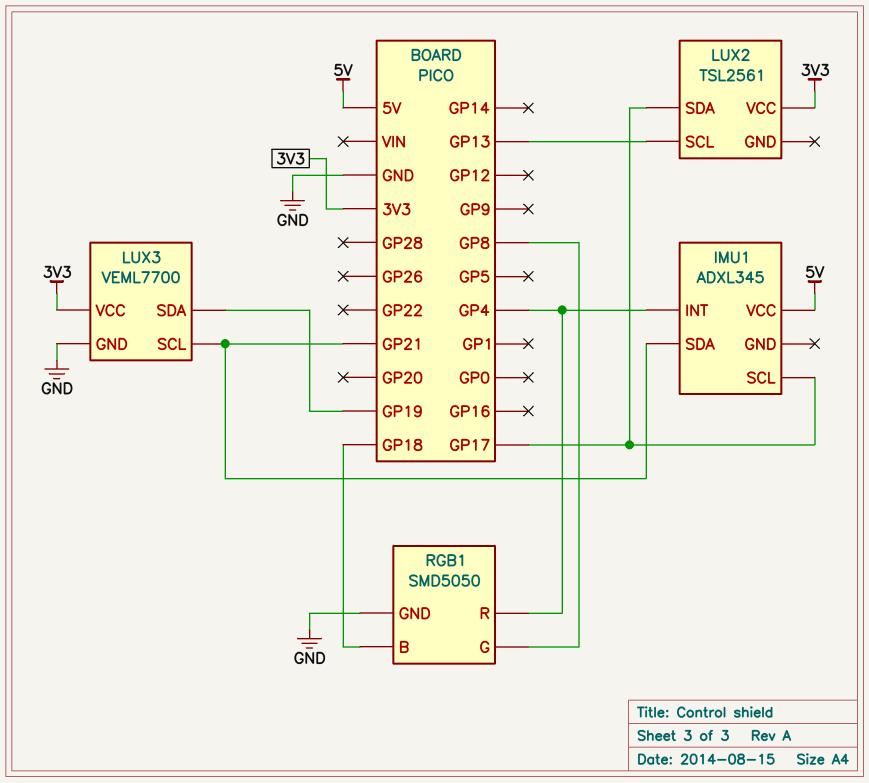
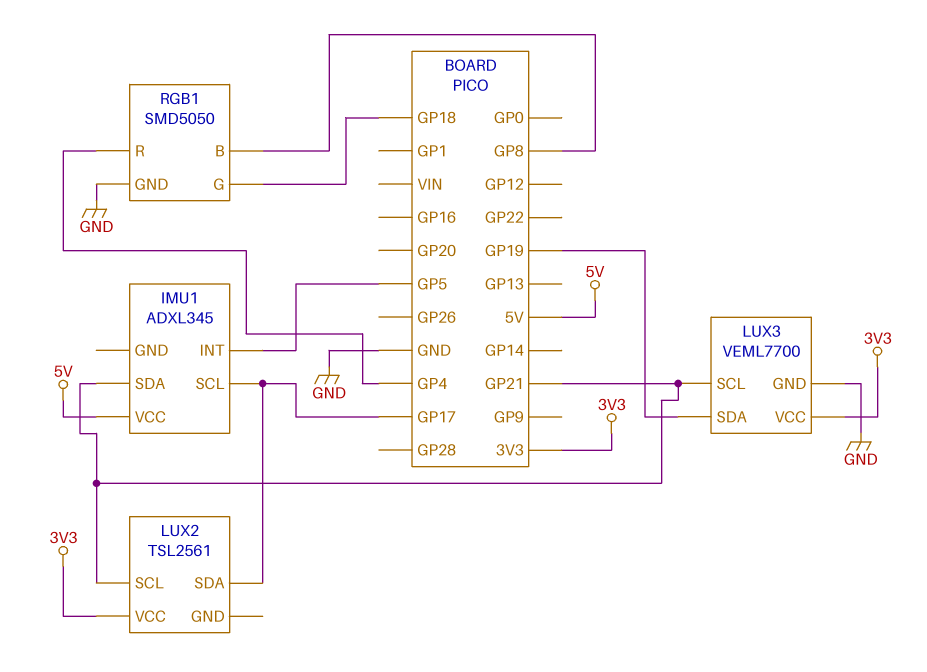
IMU1 pin INT: GP4 -> GP5
LUX2 pin SCL: GP13 -> GP21
RGB1 pin B: GP18 -> GP8
RGB1 pin G: GP8 -> GP18

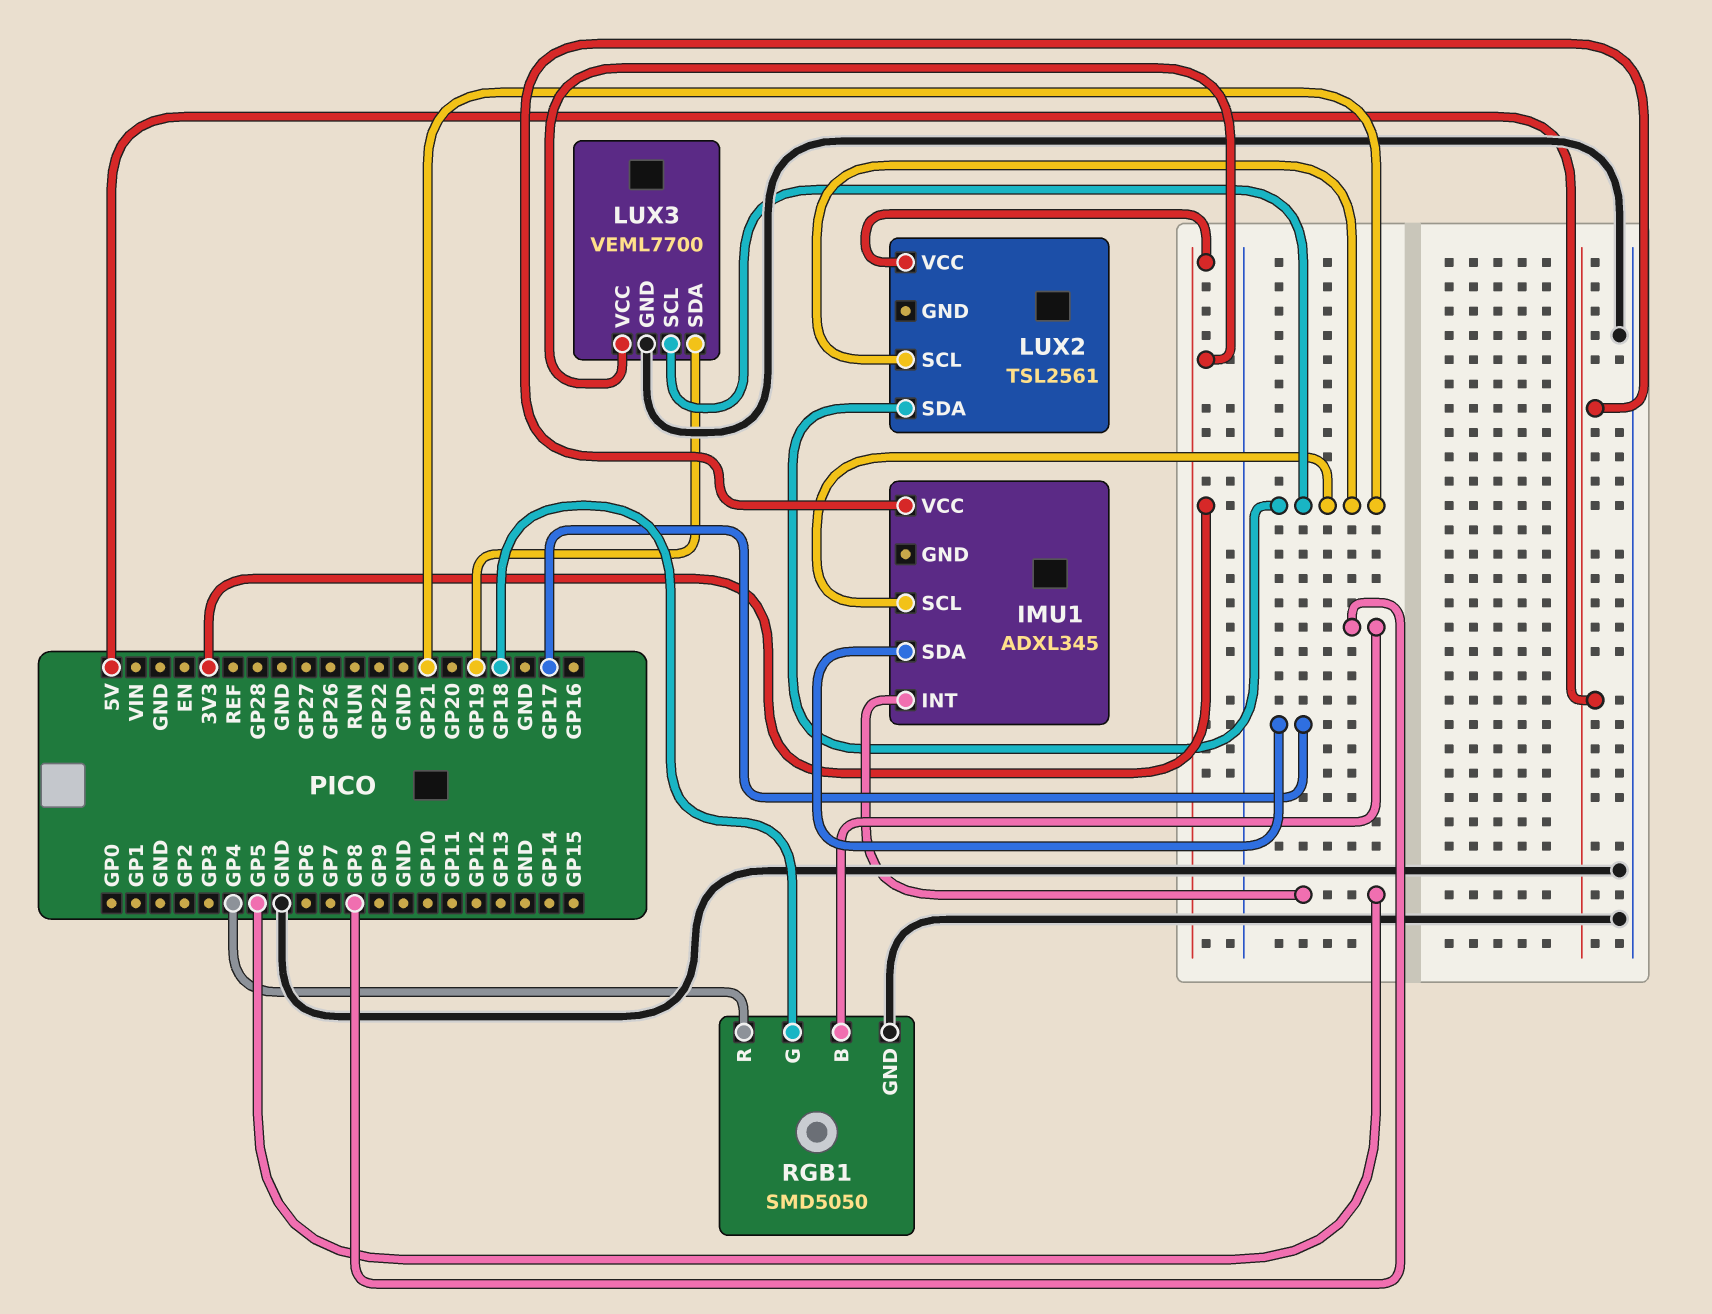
IMU1 pin SCL: GP17 -> GP21
IMU1 pin SDA: GP21 -> GP17
LUX2 pin SDA: GP17 -> GP21

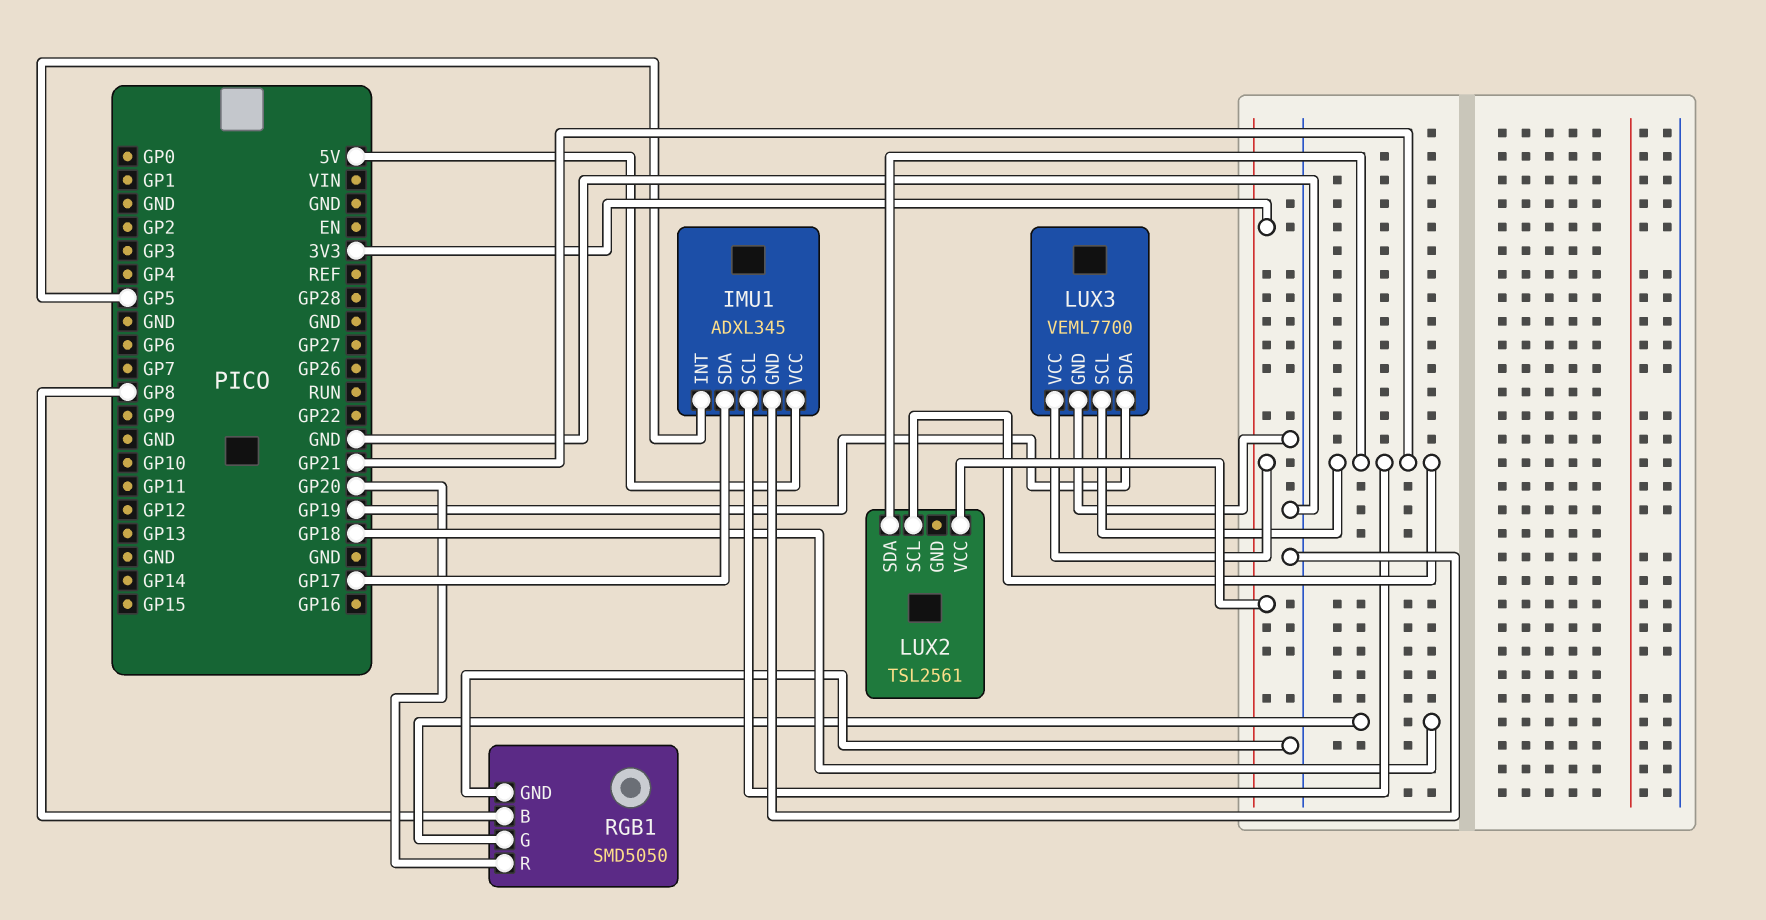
IMU1 pin GND: none -> GND
RGB1 pin R: GP4 -> GP20

